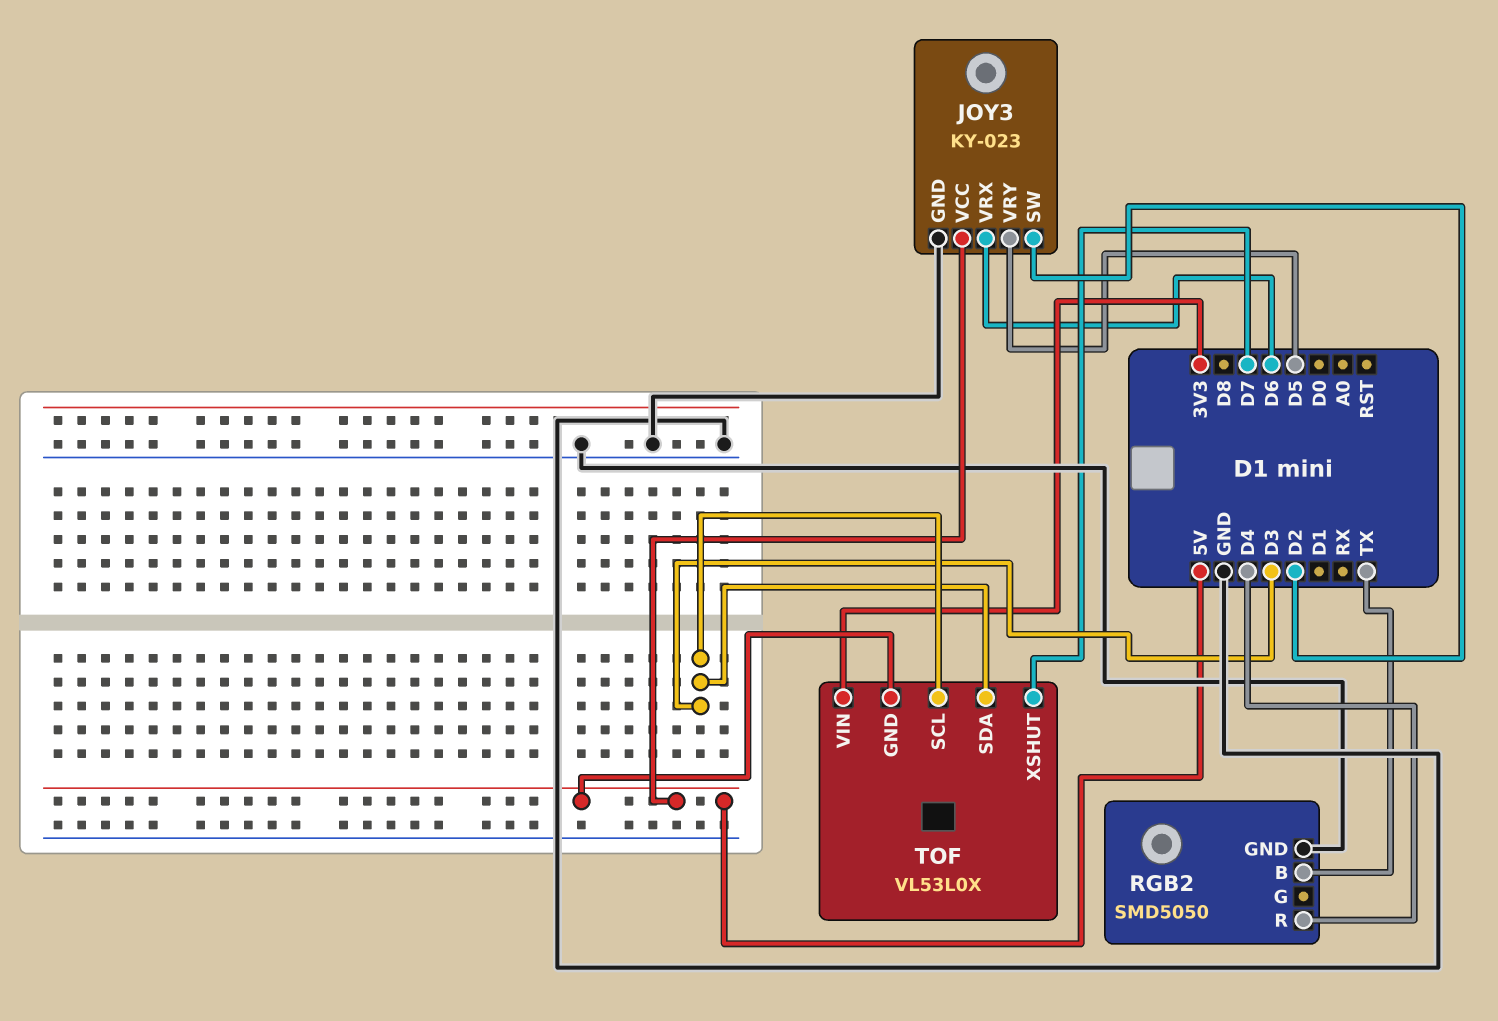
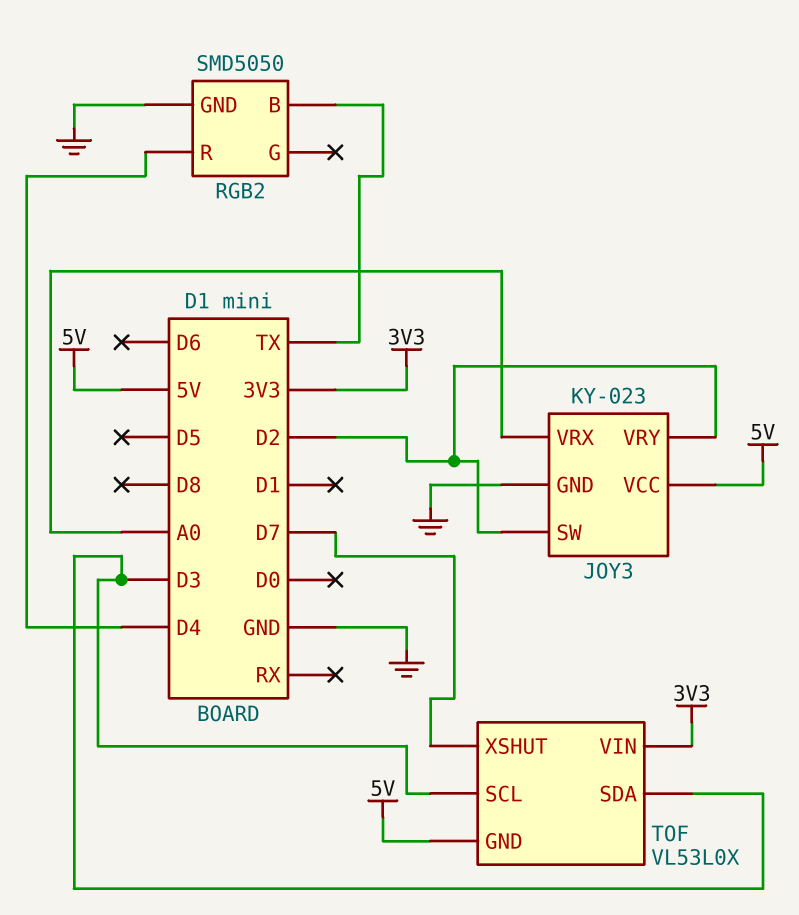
JOY3 pin VRX: D6 -> A0
JOY3 pin VRY: D5 -> D2

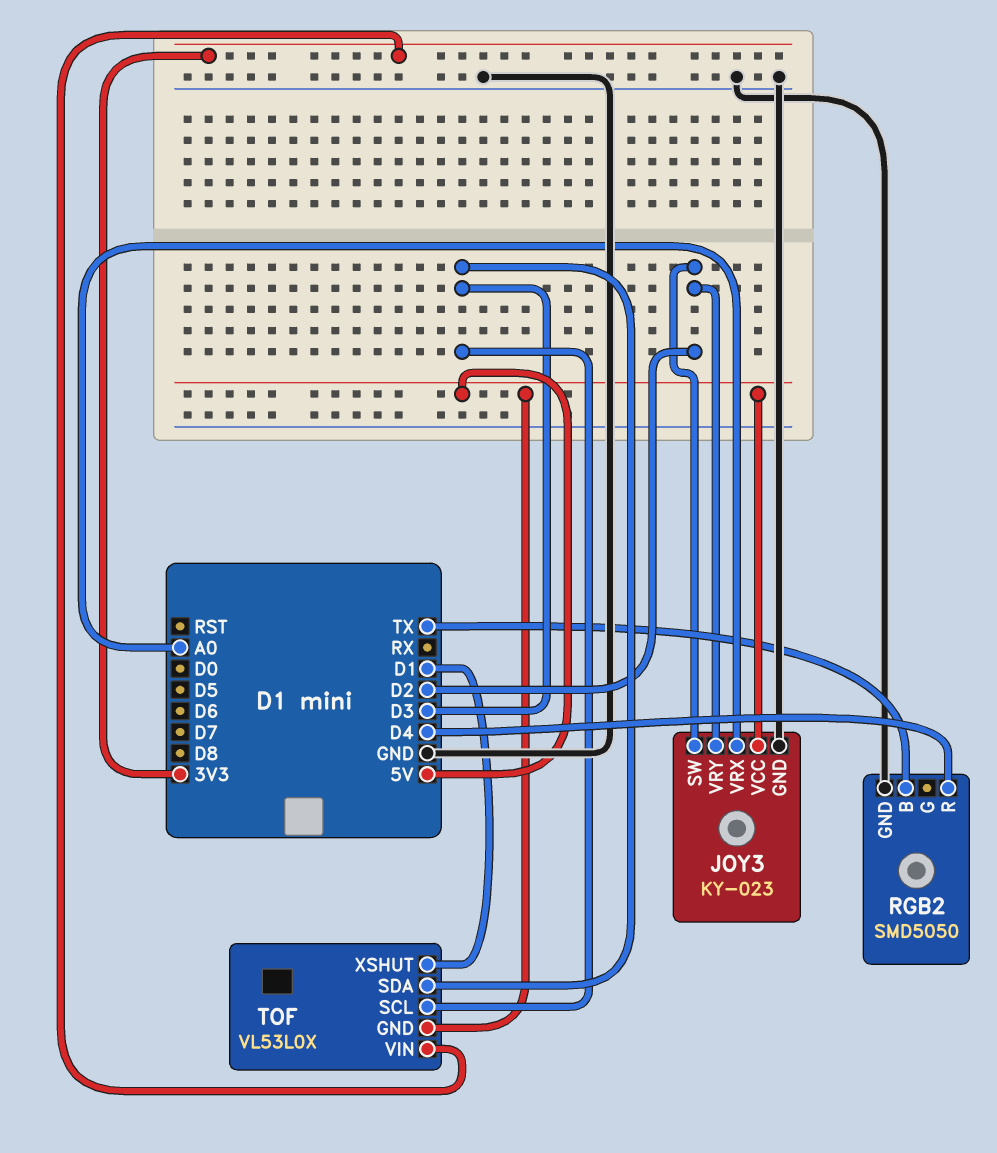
TOF pin XSHUT: D7 -> D1

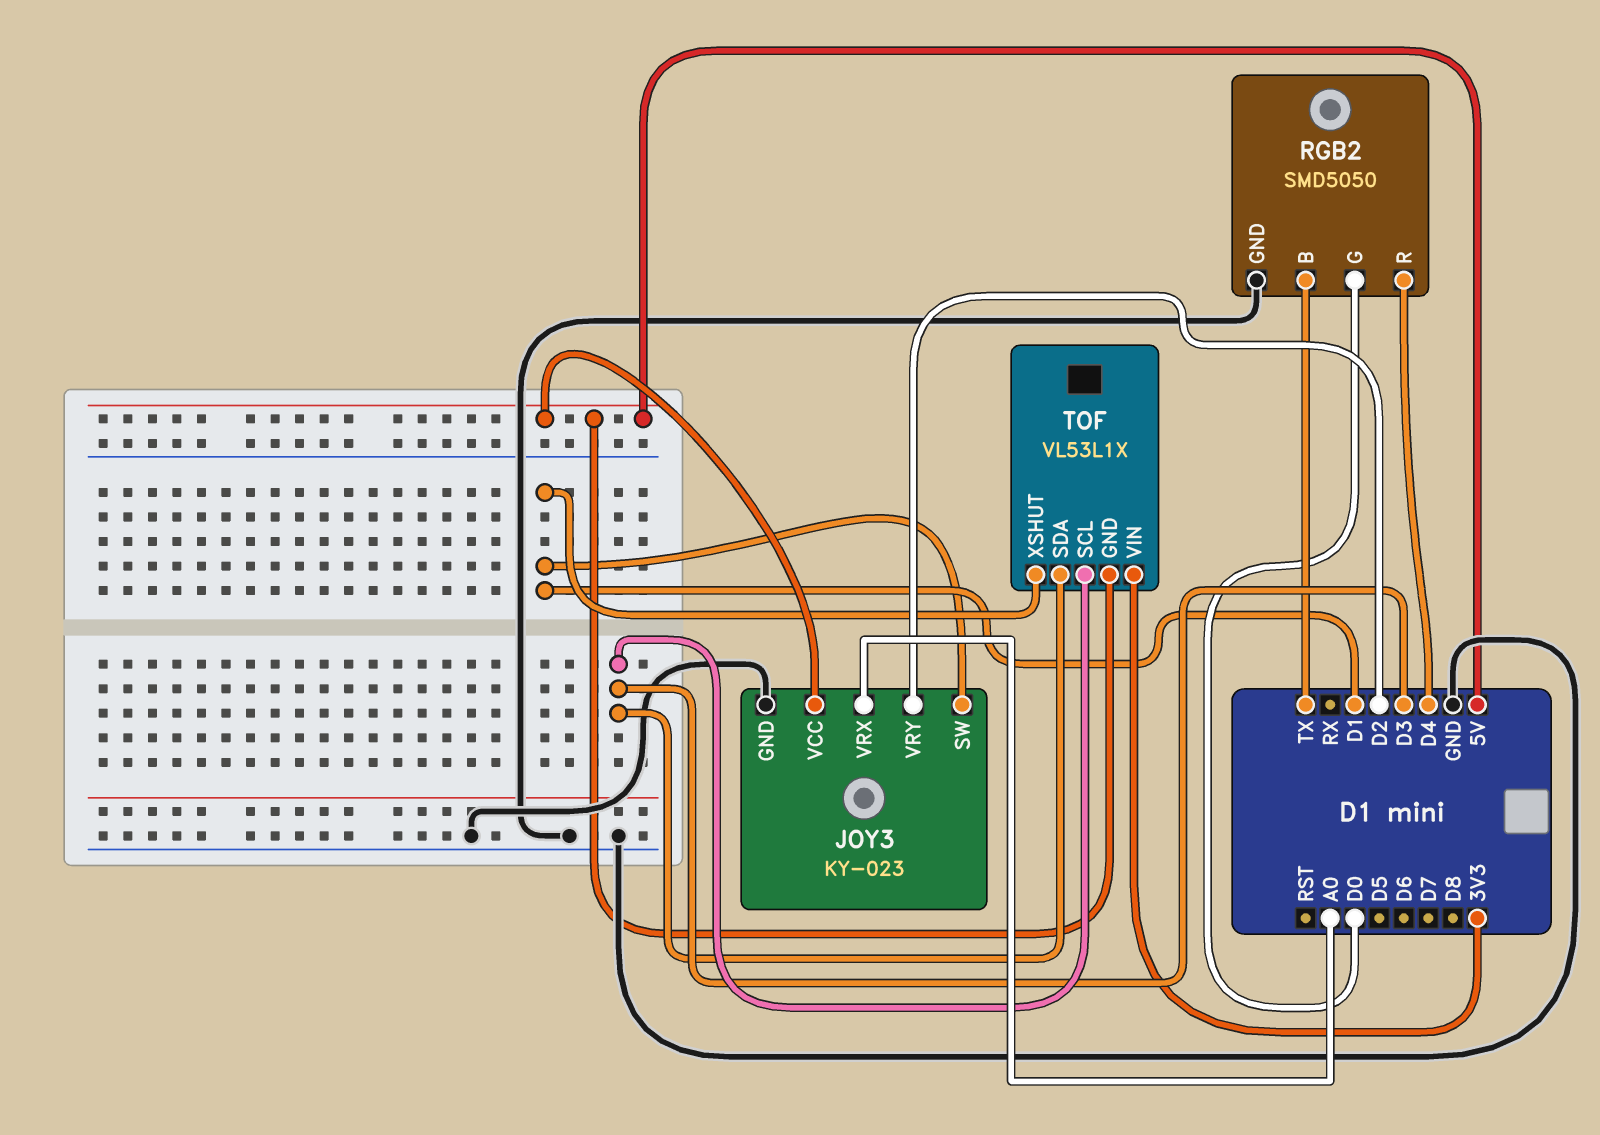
JOY3 pin SW: D2 -> D1
RGB2 pin G: none -> D0
TOF: VL53L0X -> VL53L1X

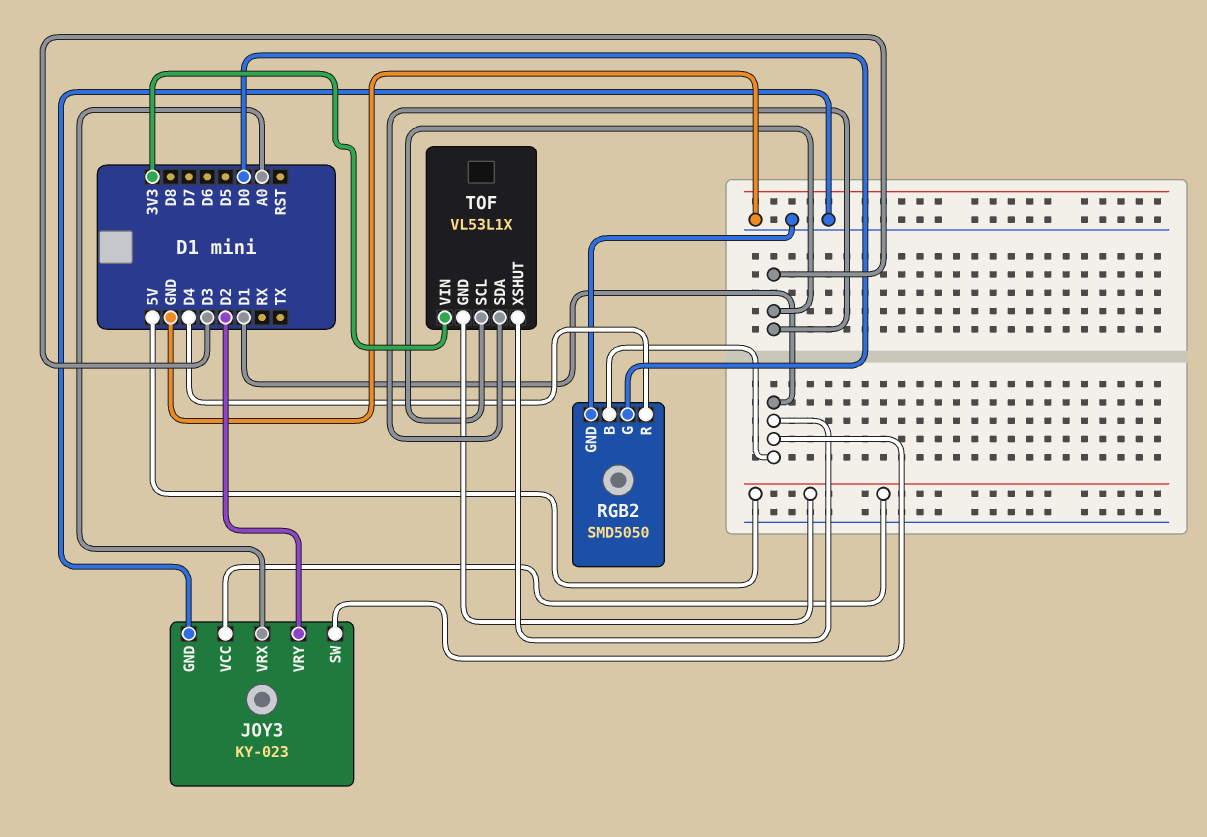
RGB2 pin B: TX -> D1

